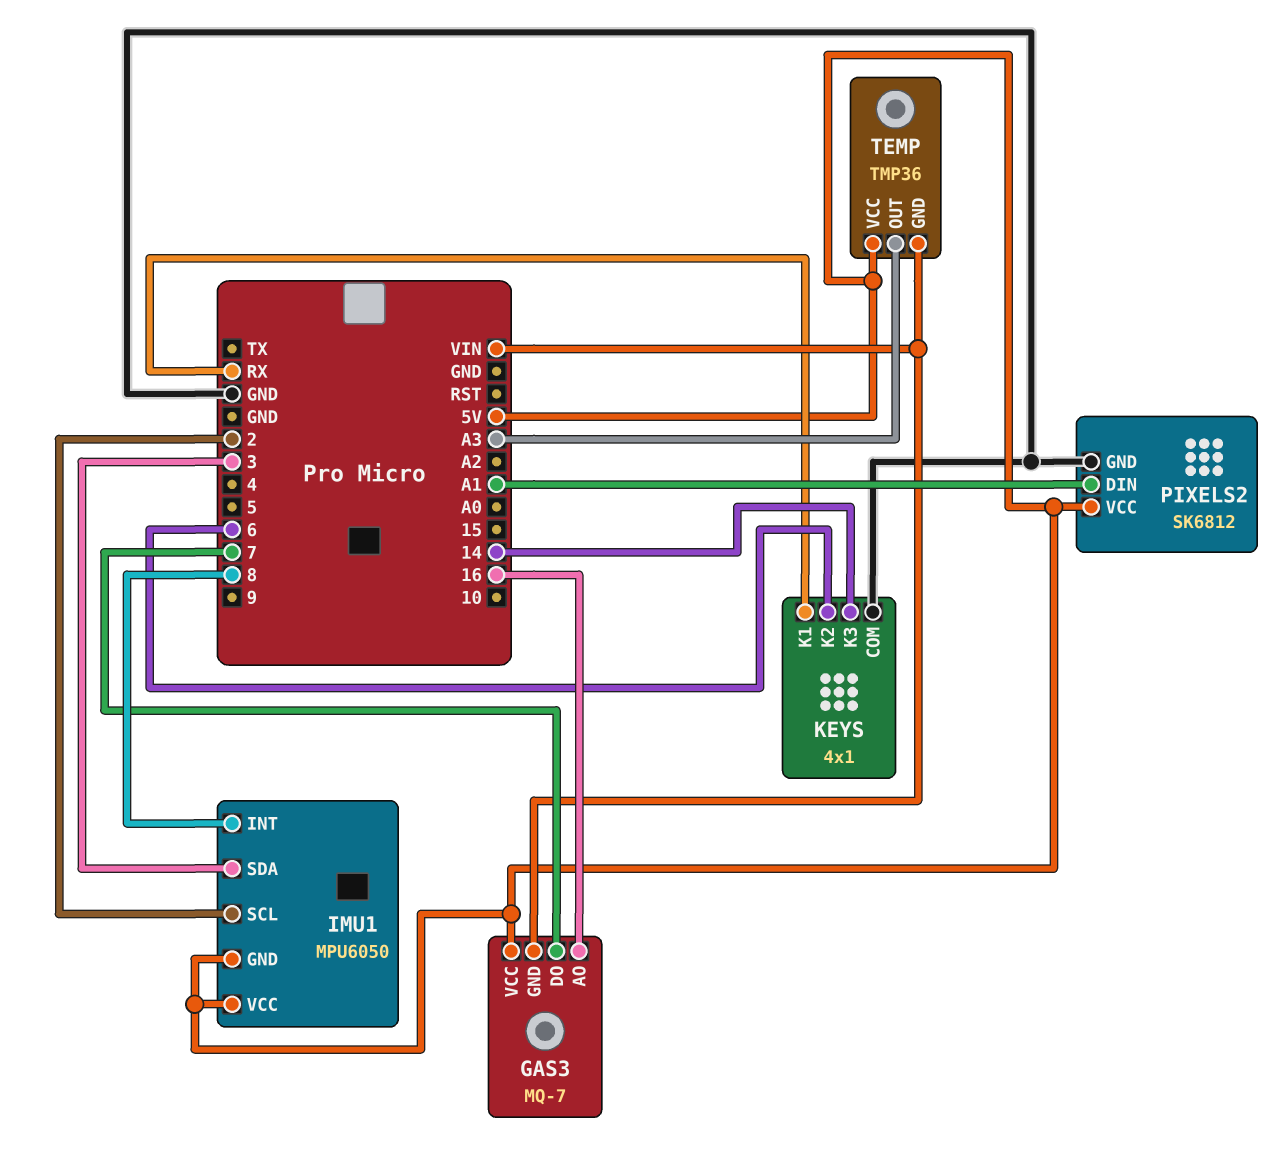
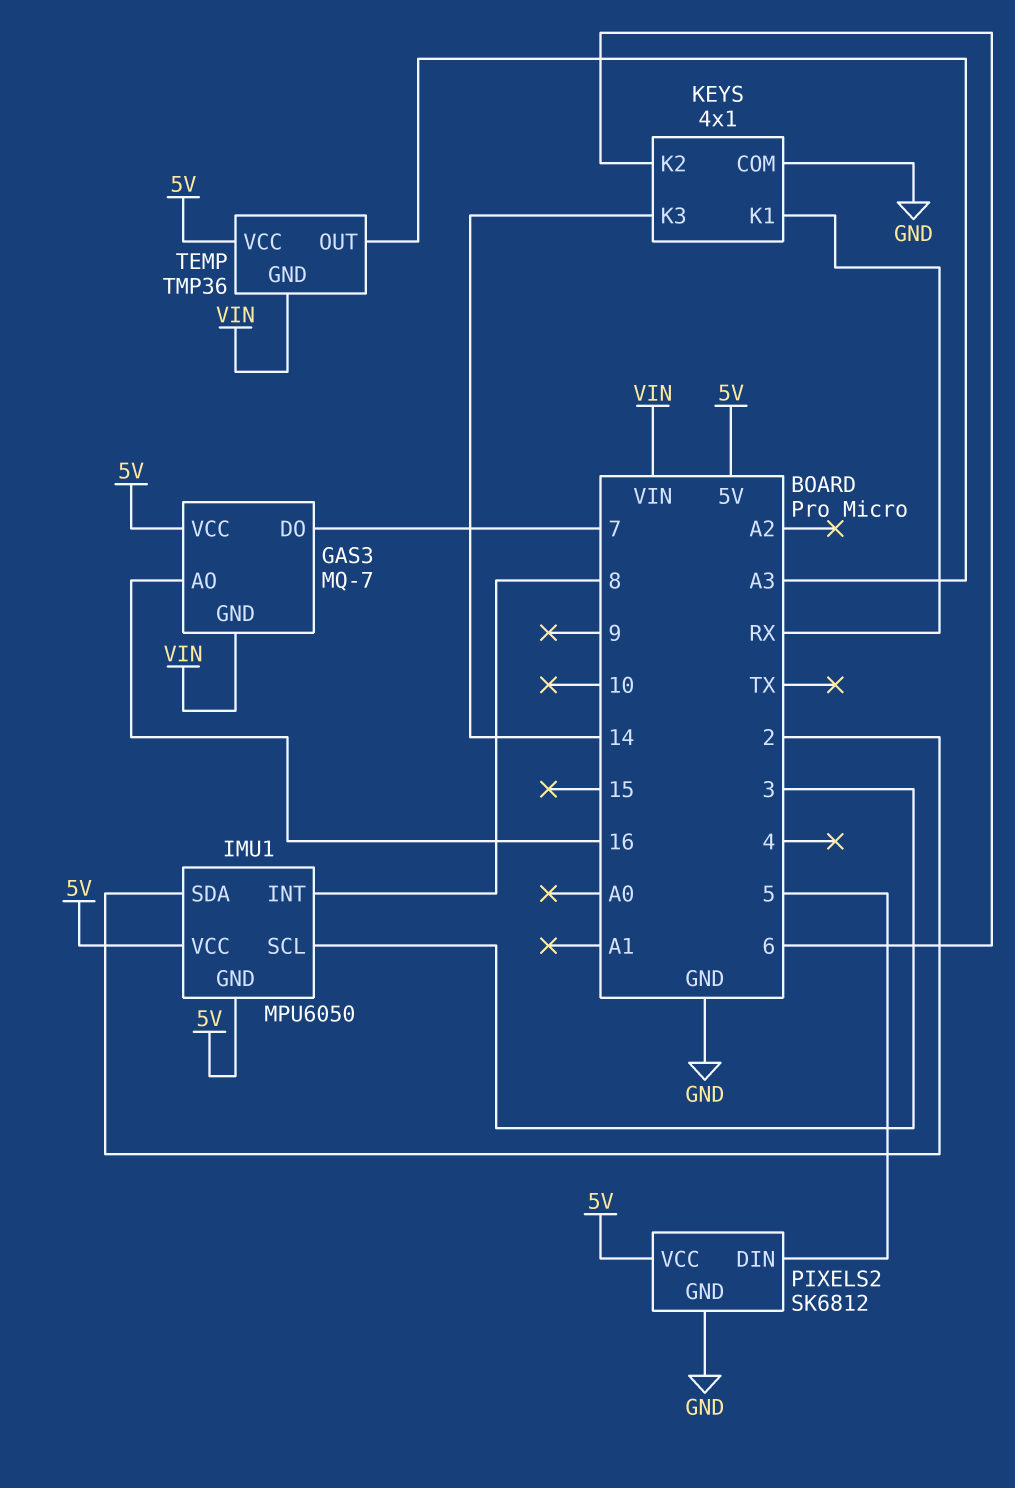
IMU1 pin SCL: 2 -> 3
IMU1 pin SDA: 3 -> 2
PIXELS2 pin DIN: A1 -> 5

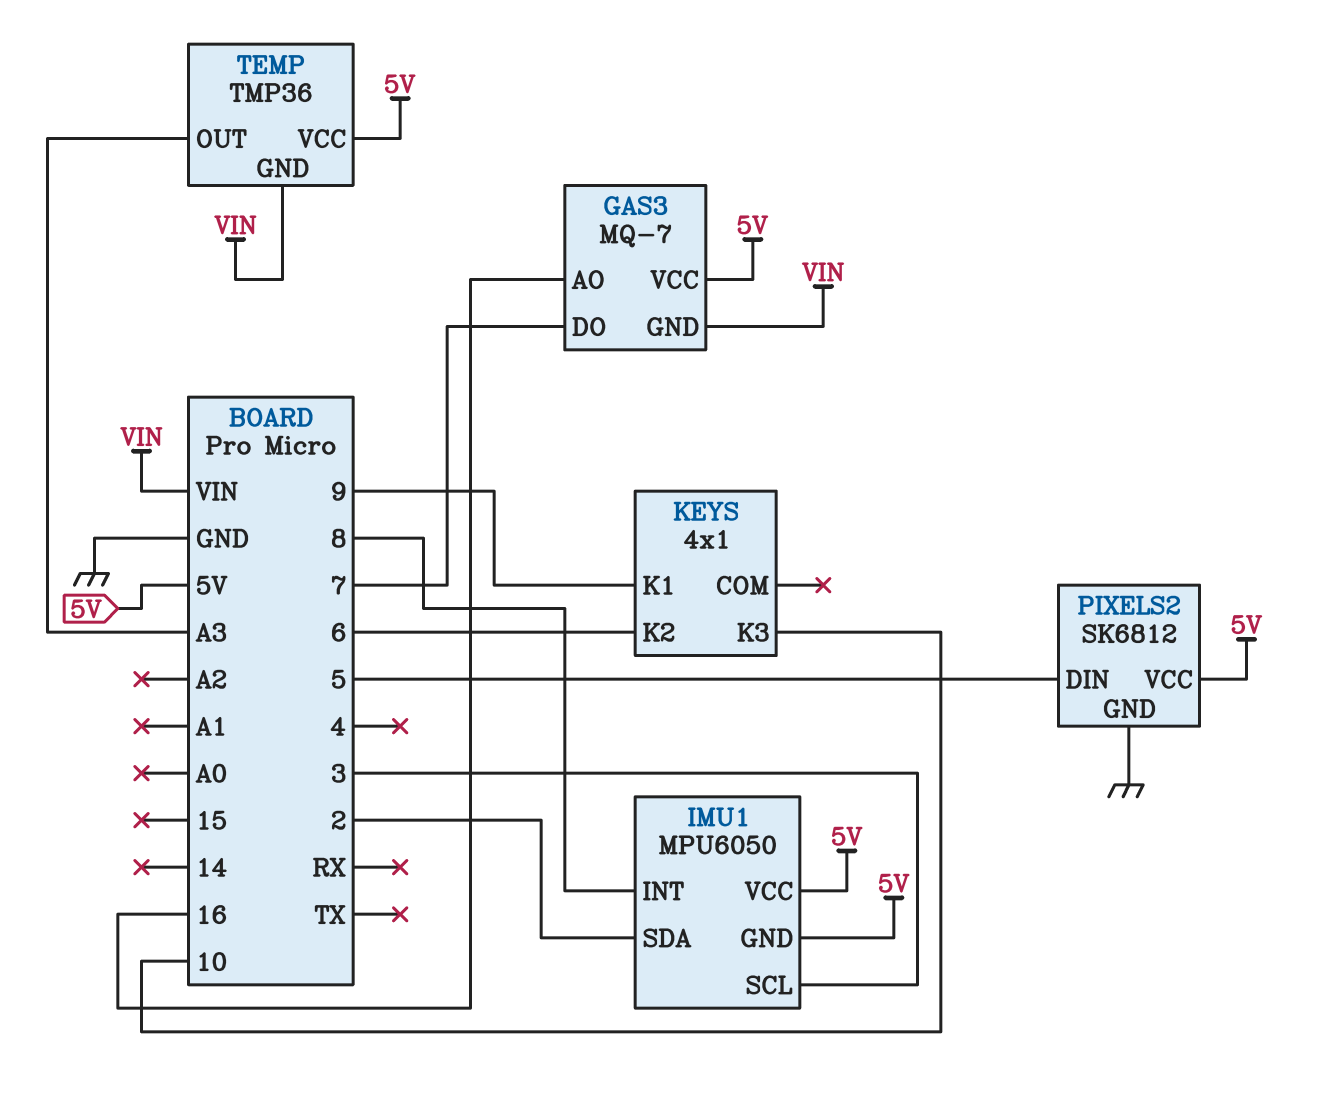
KEYS pin COM: GND -> none
KEYS pin K1: RX -> 9
KEYS pin K3: 14 -> 10

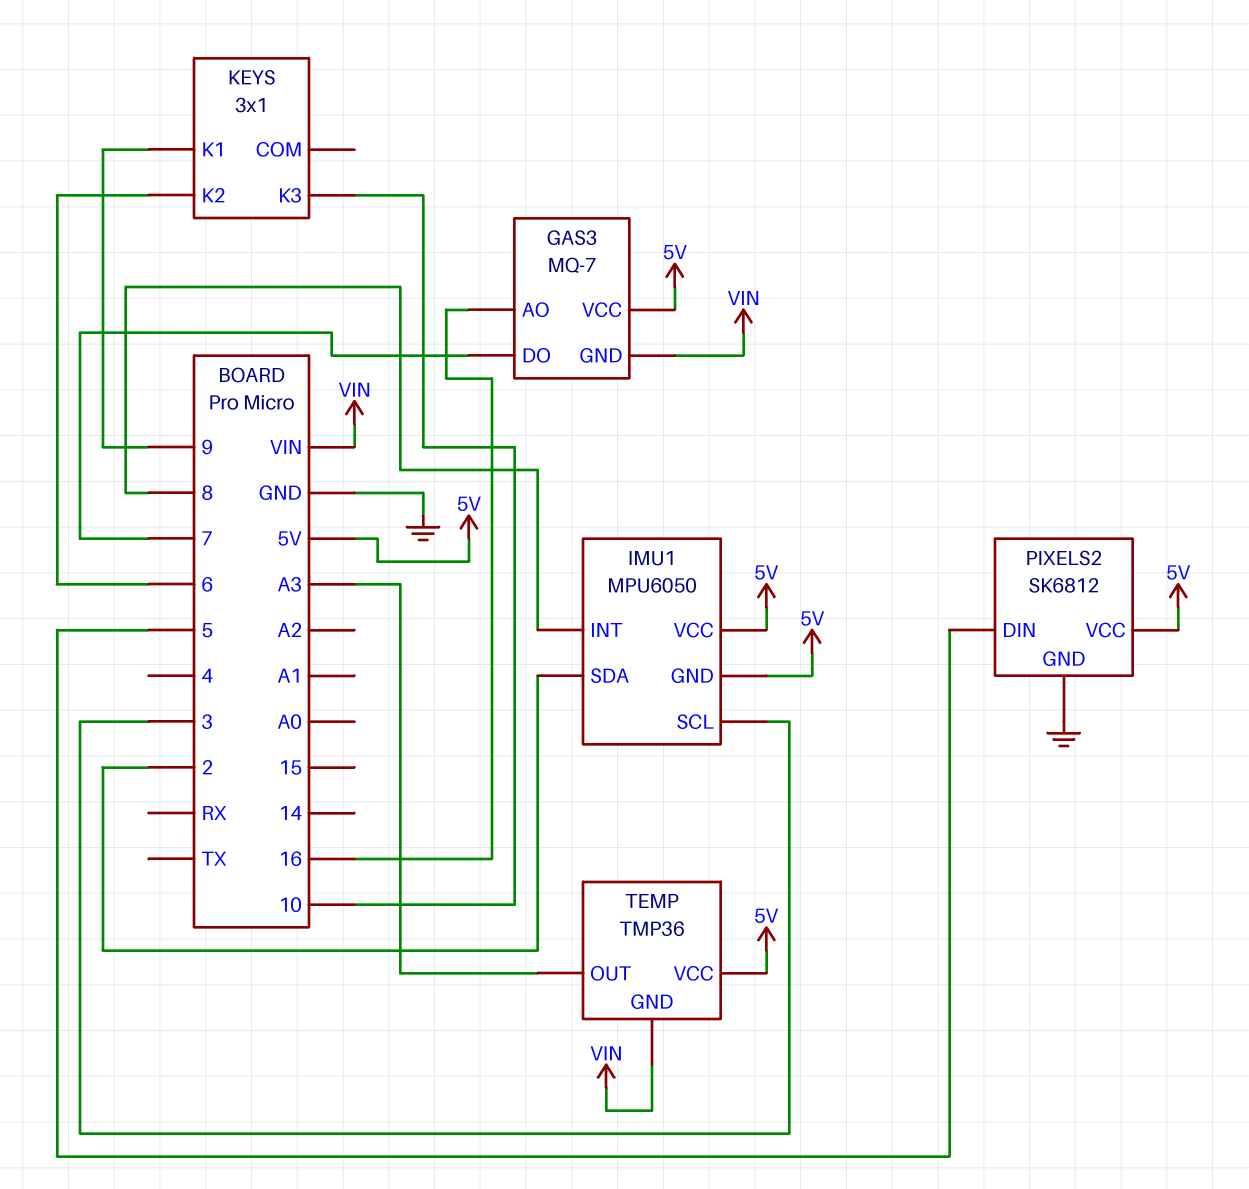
KEYS: 4x1 -> 3x1

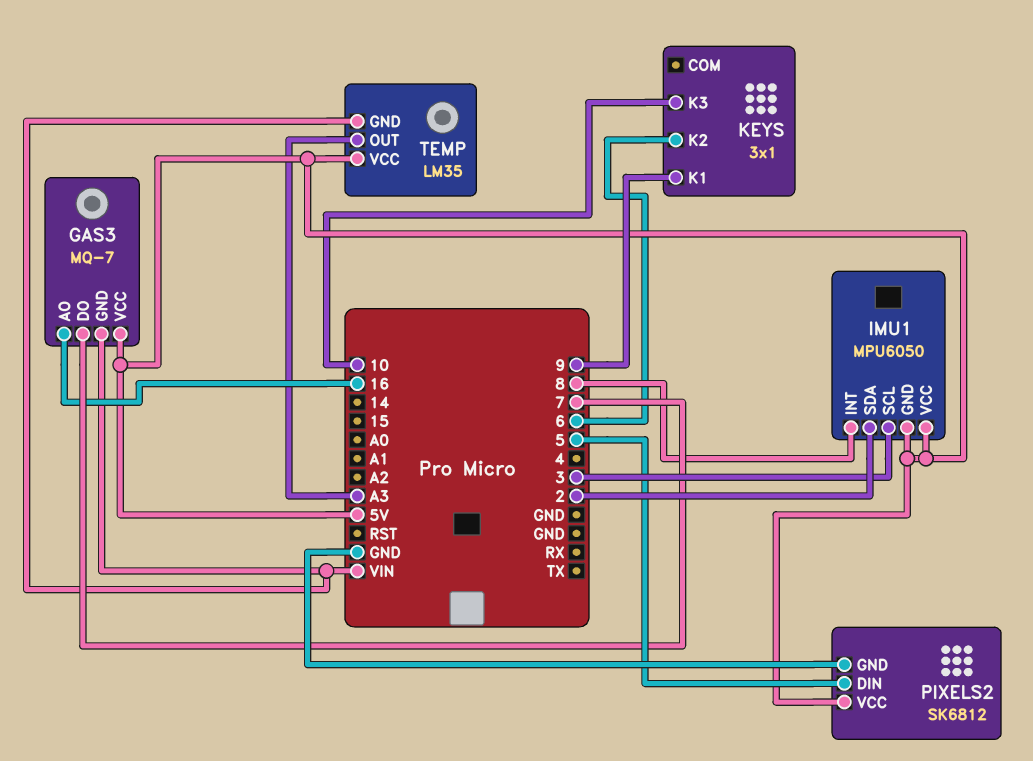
TEMP: TMP36 -> LM35

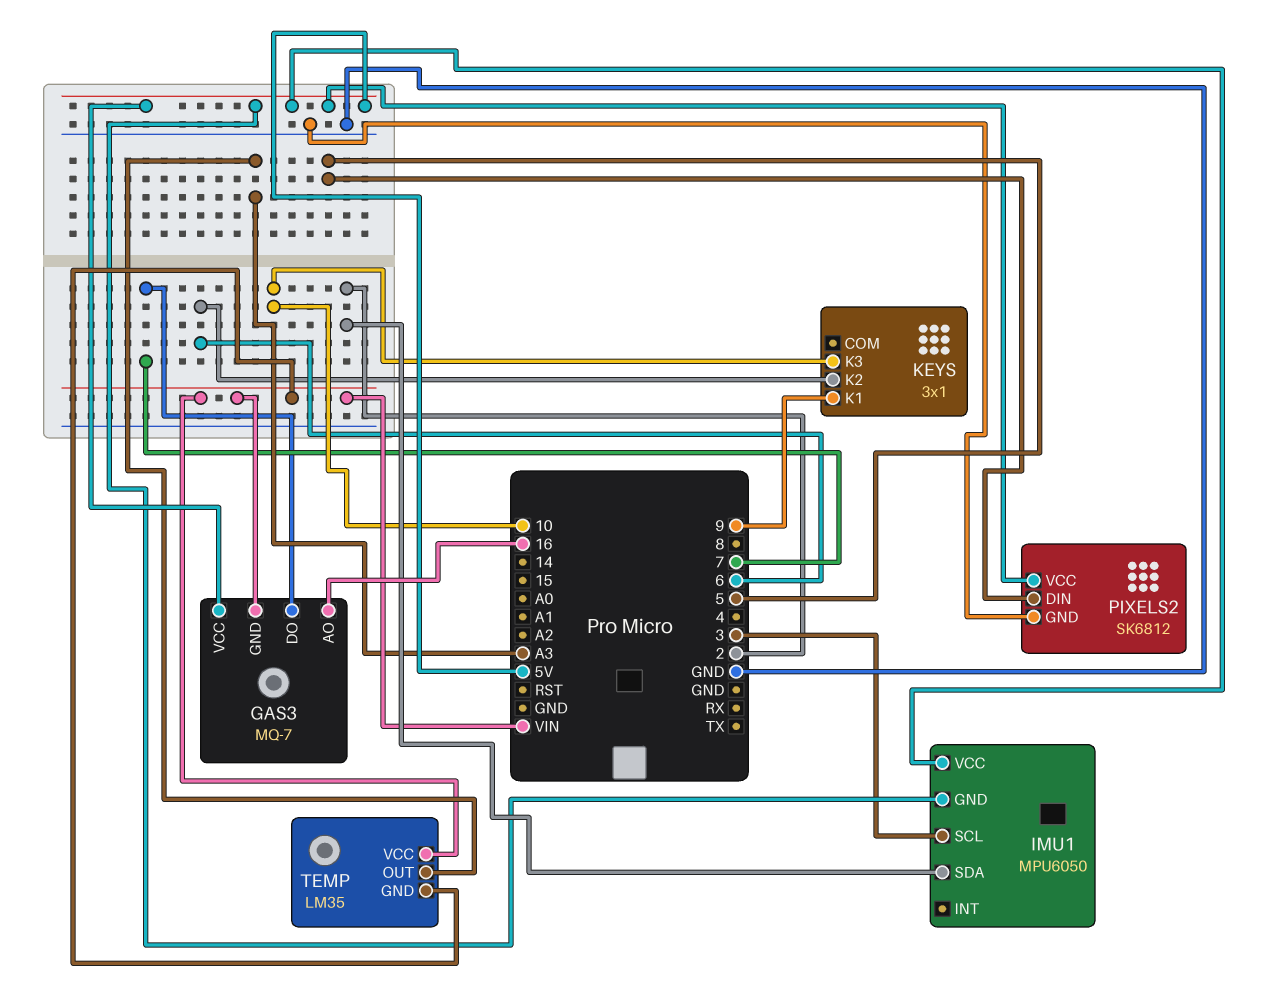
IMU1 pin INT: 8 -> none
TEMP pin VCC: 5V -> VIN

